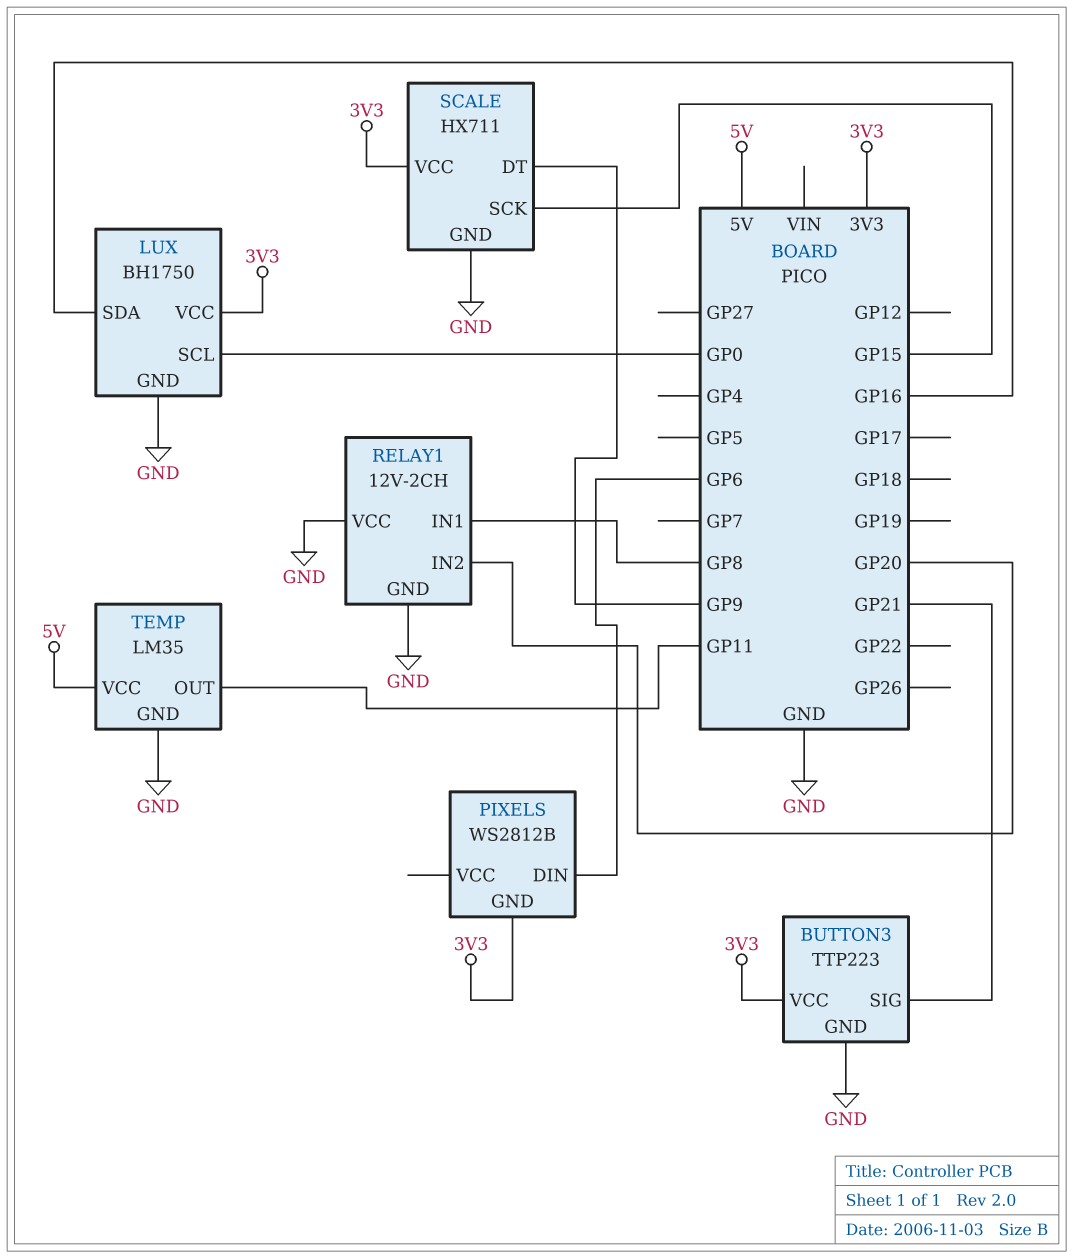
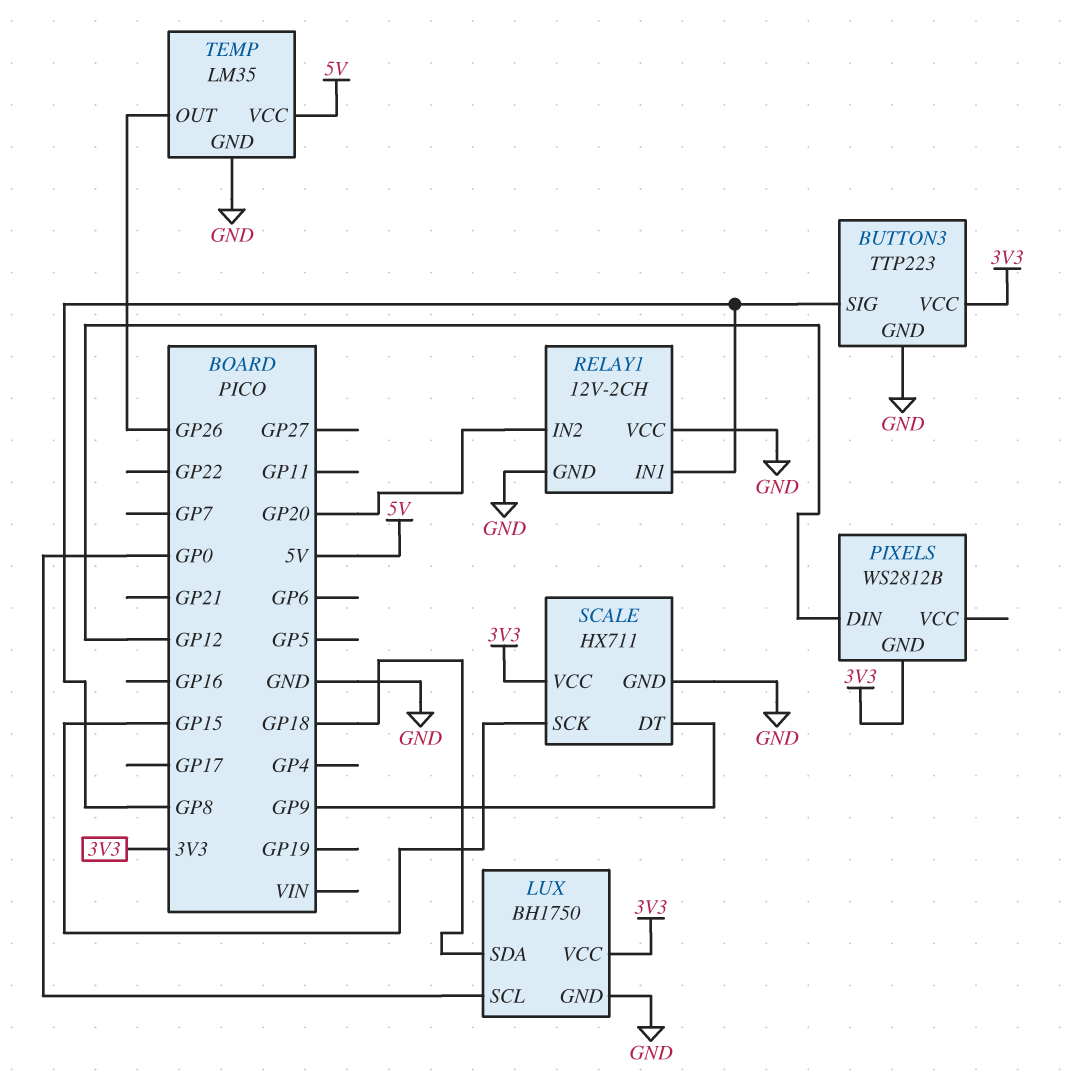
BUTTON3 pin SIG: GP21 -> GP8
LUX pin SDA: GP16 -> GP18
PIXELS pin DIN: GP6 -> GP12
TEMP pin OUT: GP11 -> GP26

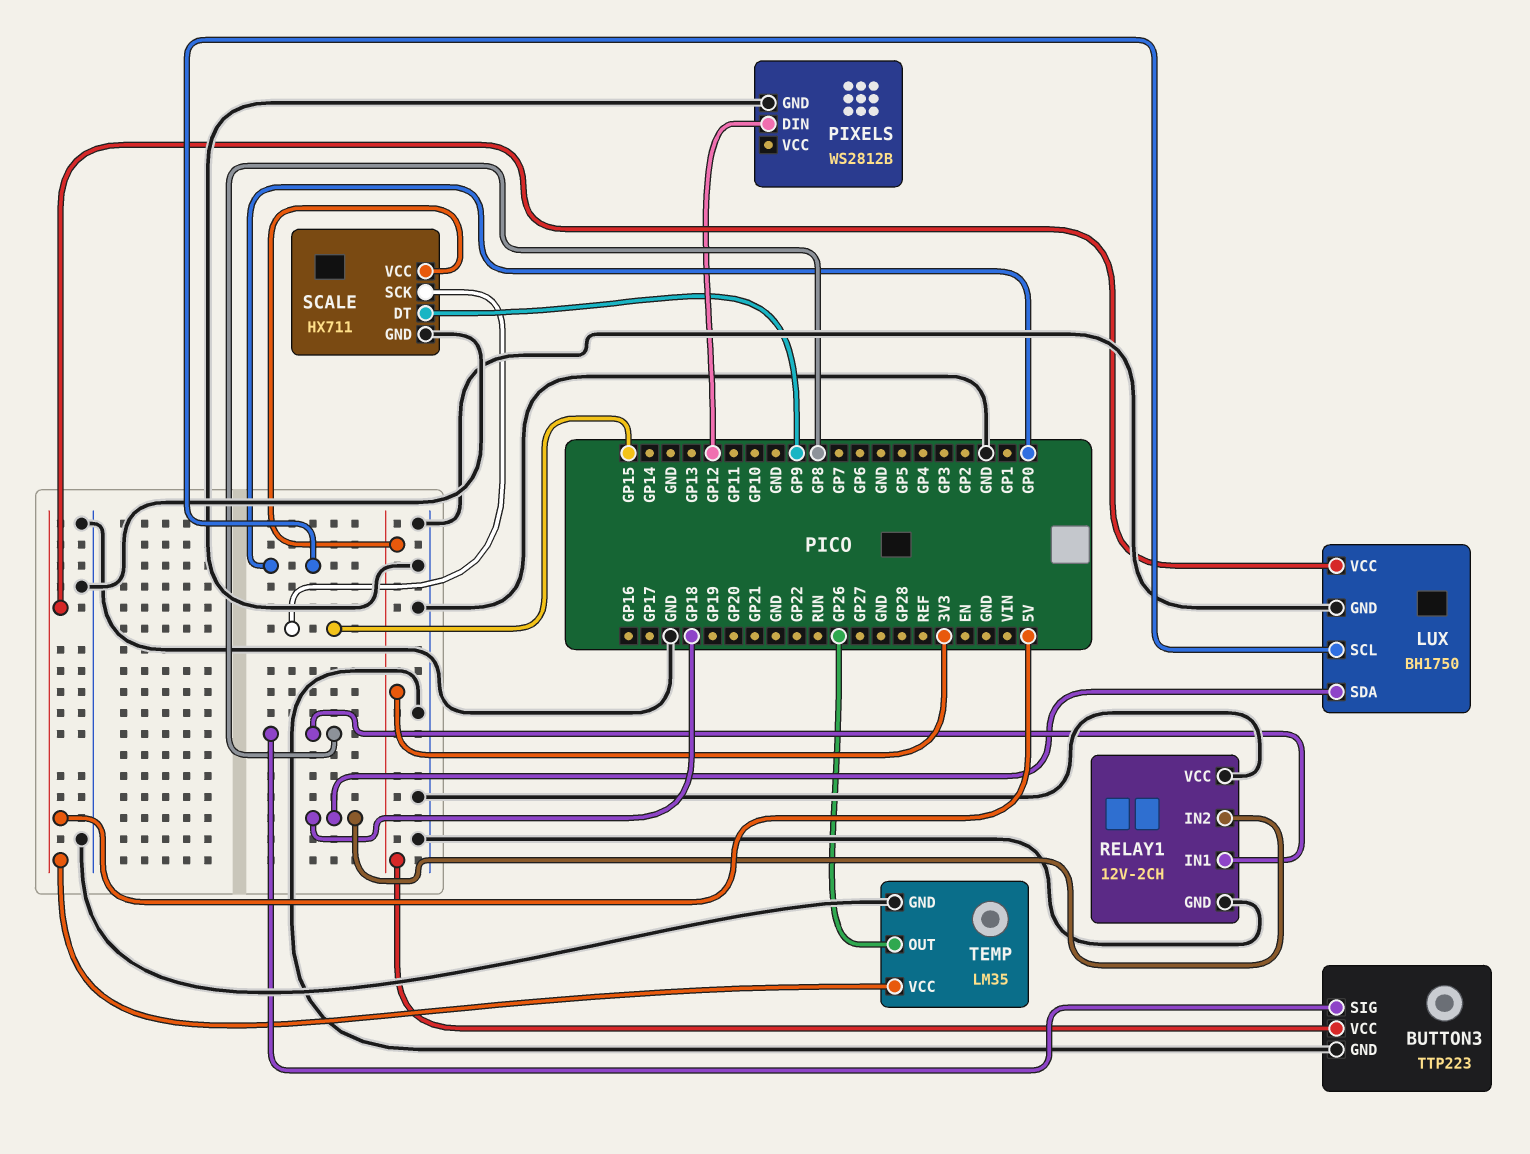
LUX pin VCC: 3V3 -> 5V
PIXELS pin GND: 3V3 -> GND
RELAY1 pin IN2: GP20 -> GP18

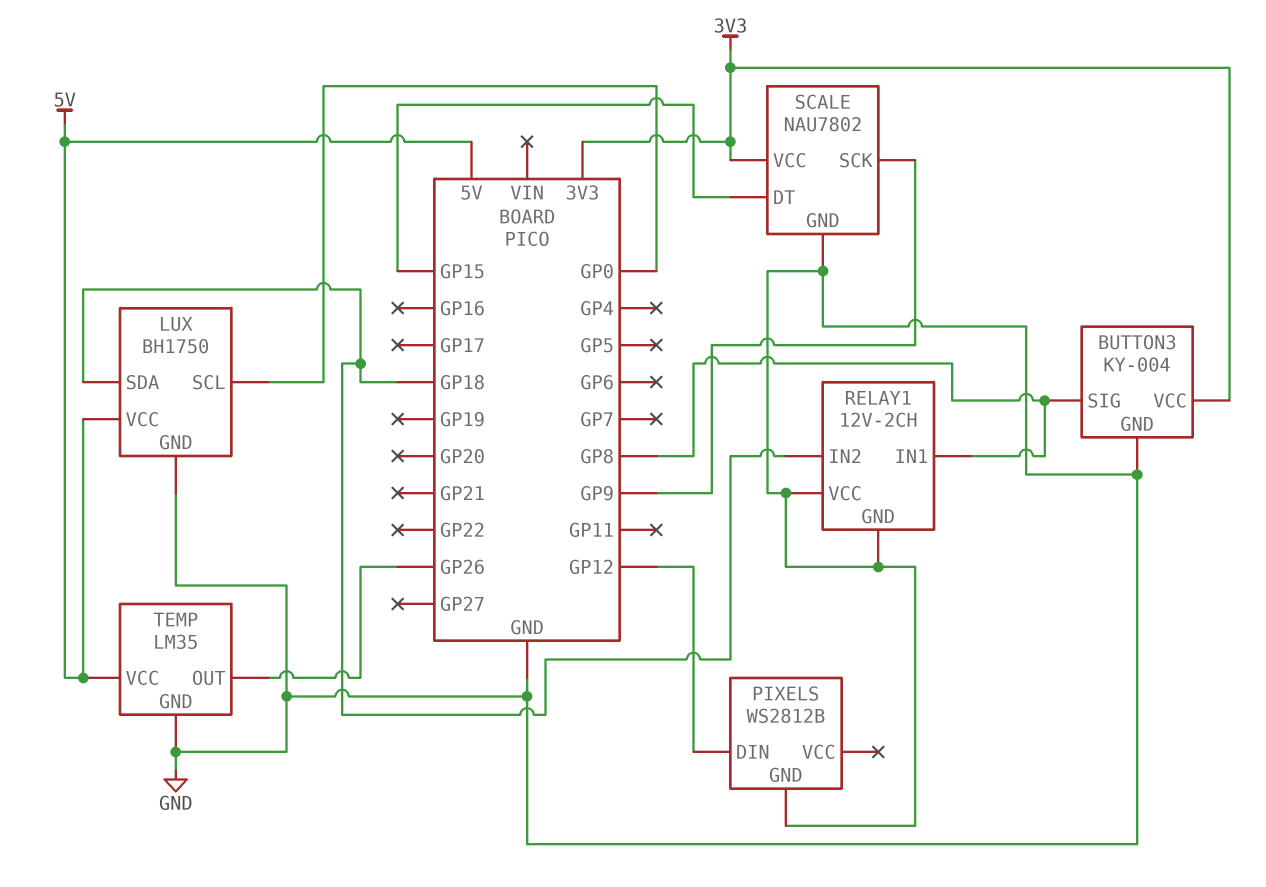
BUTTON3: TTP223 -> KY-004
SCALE: HX711 -> NAU7802
SCALE pin DT: GP9 -> GP15
SCALE pin SCK: GP15 -> GP9

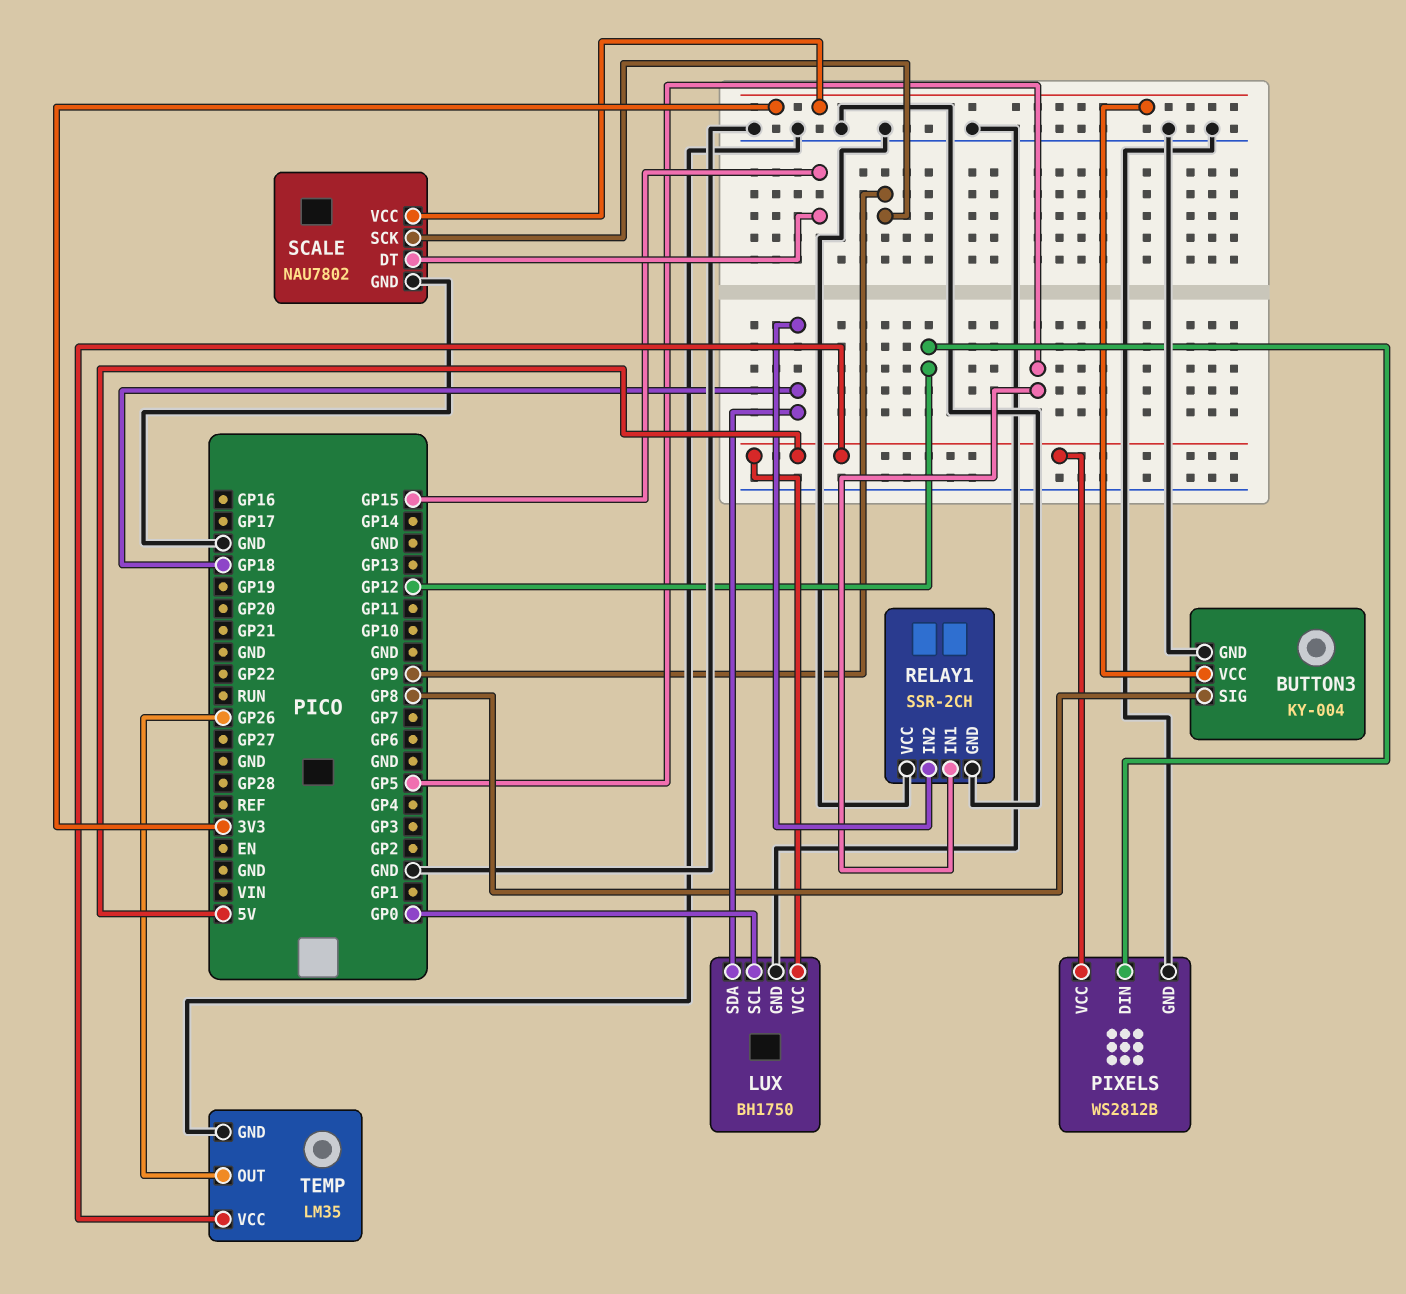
PIXELS pin VCC: none -> 5V
RELAY1: 12V-2CH -> SSR-2CH
RELAY1 pin IN1: GP8 -> GP5

